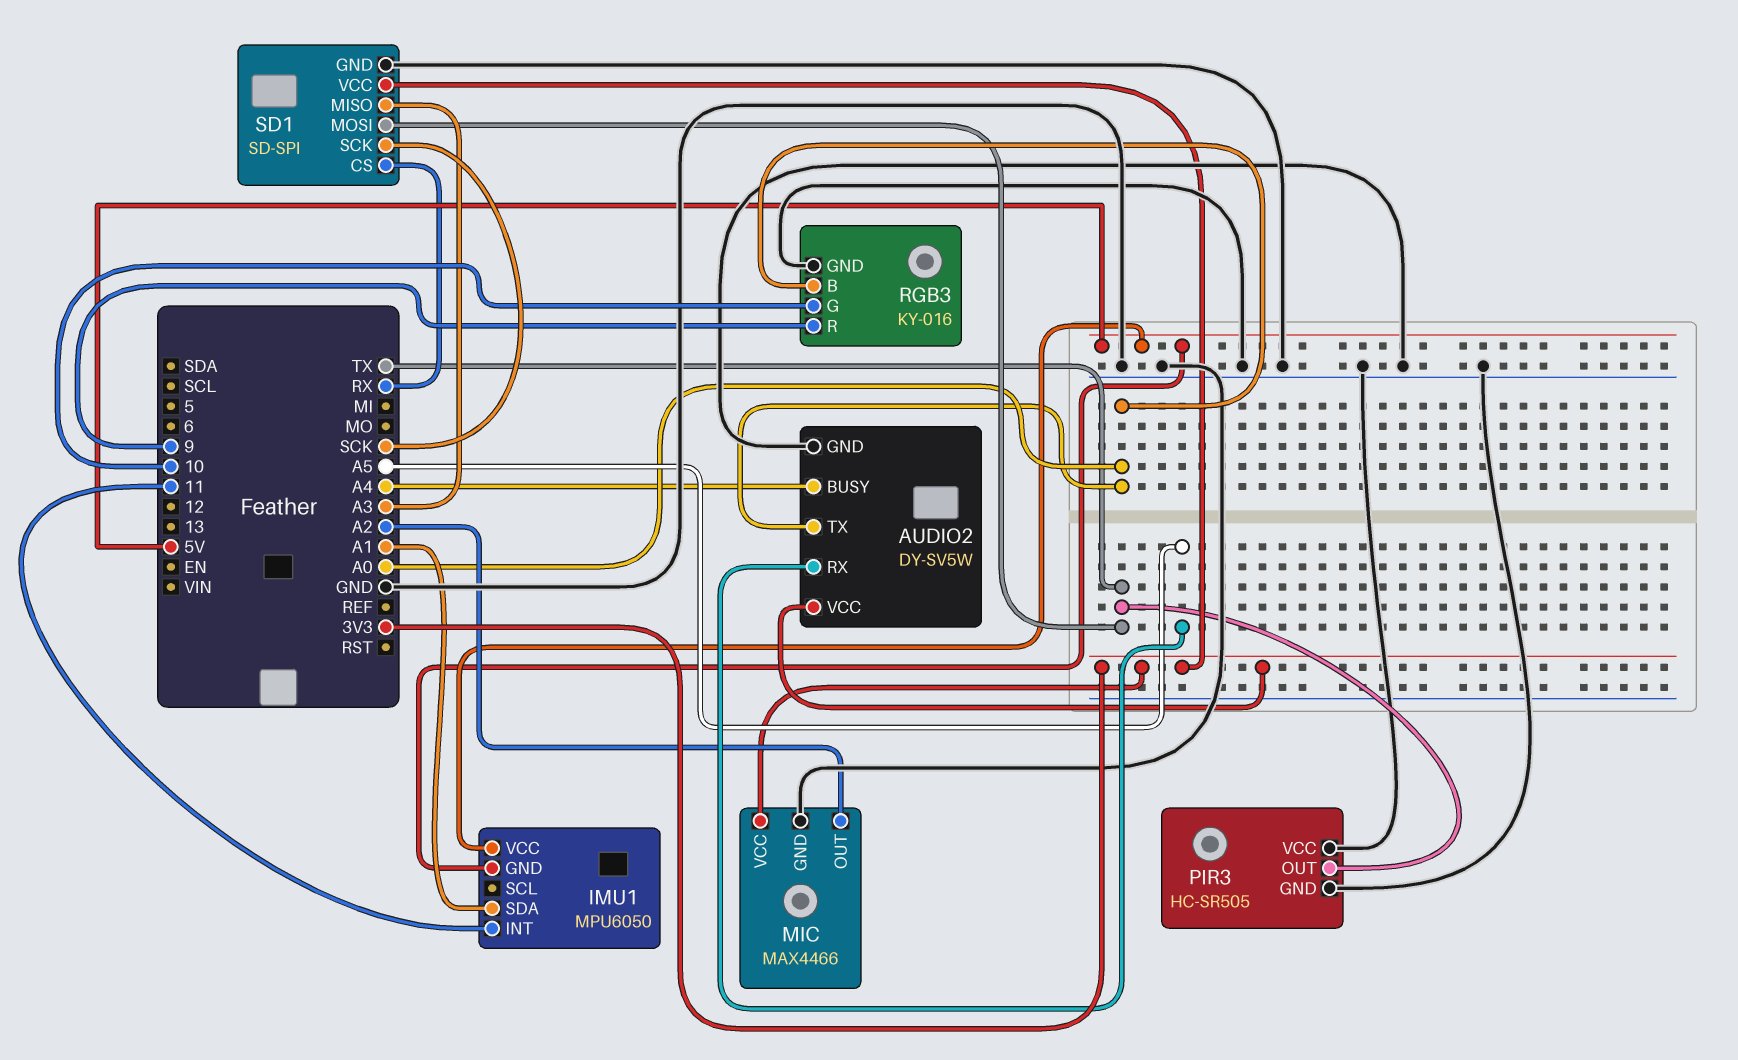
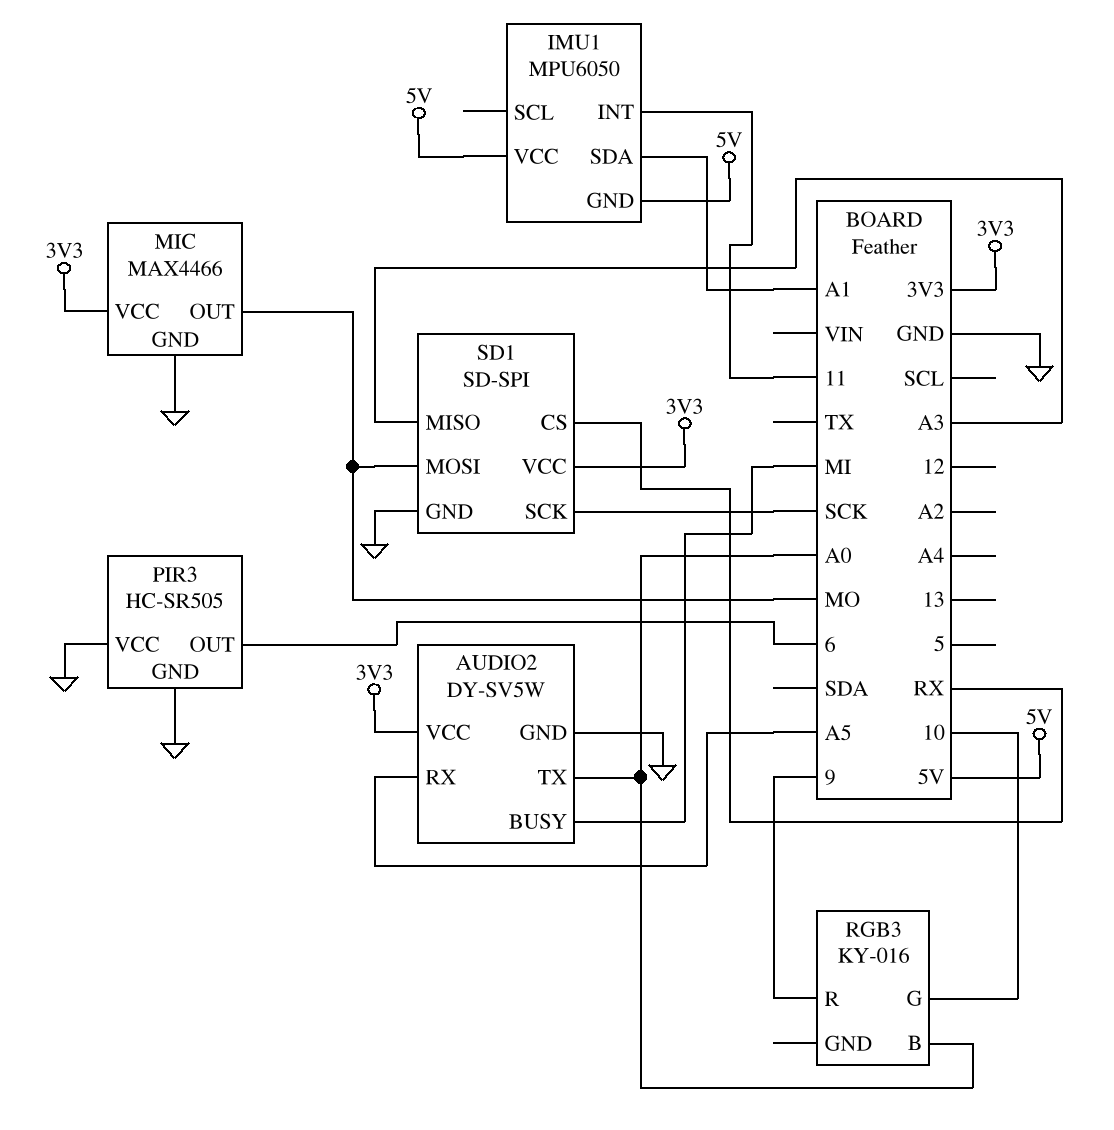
AUDIO2 pin BUSY: A4 -> MI
MIC pin OUT: A2 -> MO
PIR3 pin OUT: TX -> 6
RGB3 pin GND: GND -> none
SD1 pin MOSI: TX -> MO

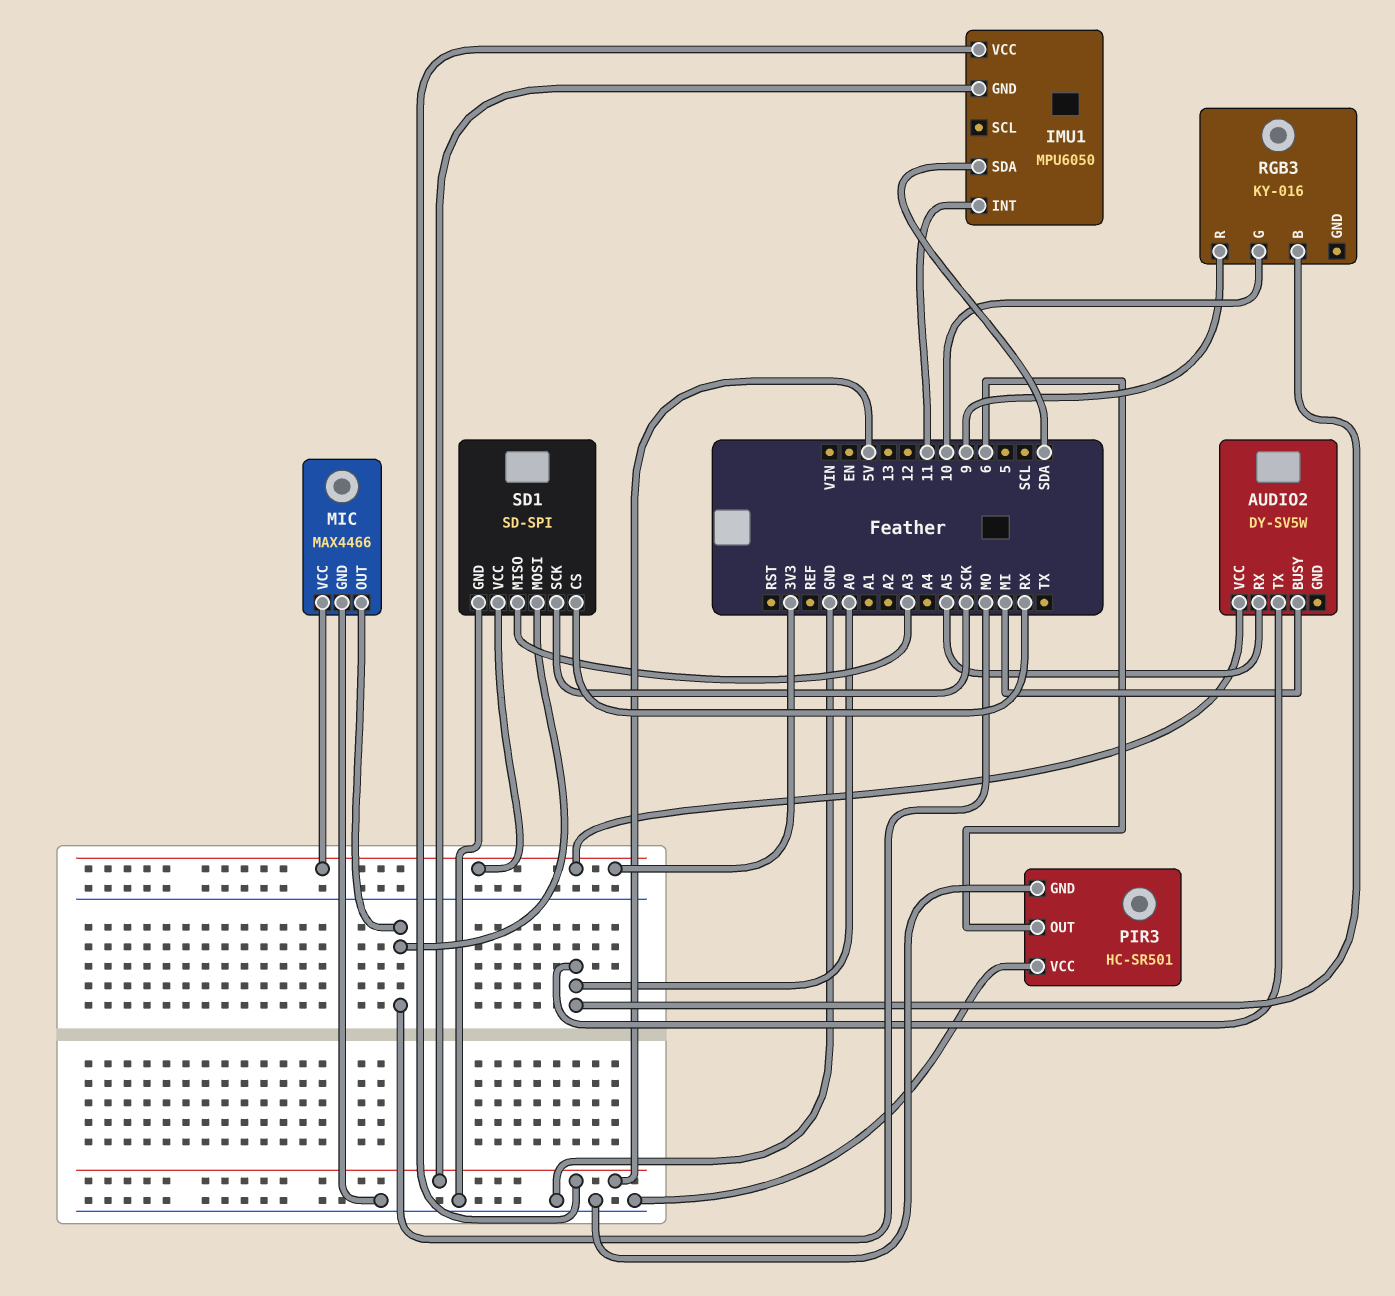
AUDIO2 pin GND: GND -> none
IMU1 pin SDA: A1 -> SDA
PIR3: HC-SR505 -> HC-SR501

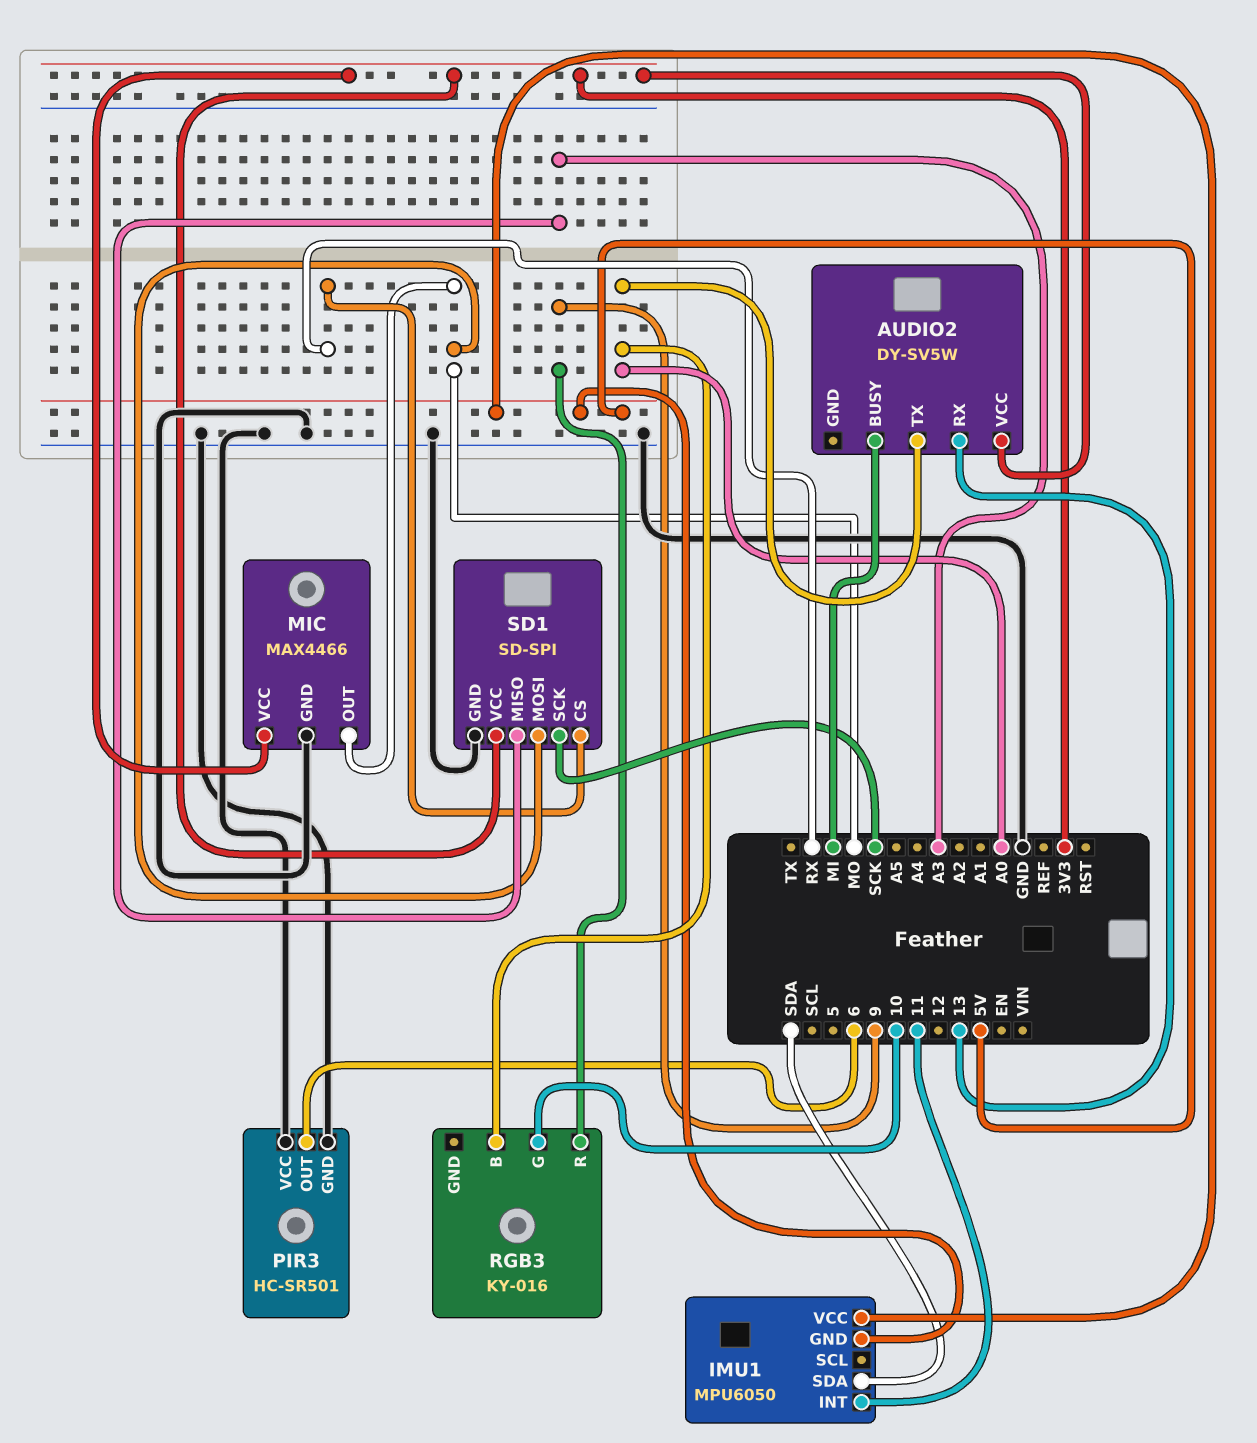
AUDIO2 pin RX: A5 -> 13

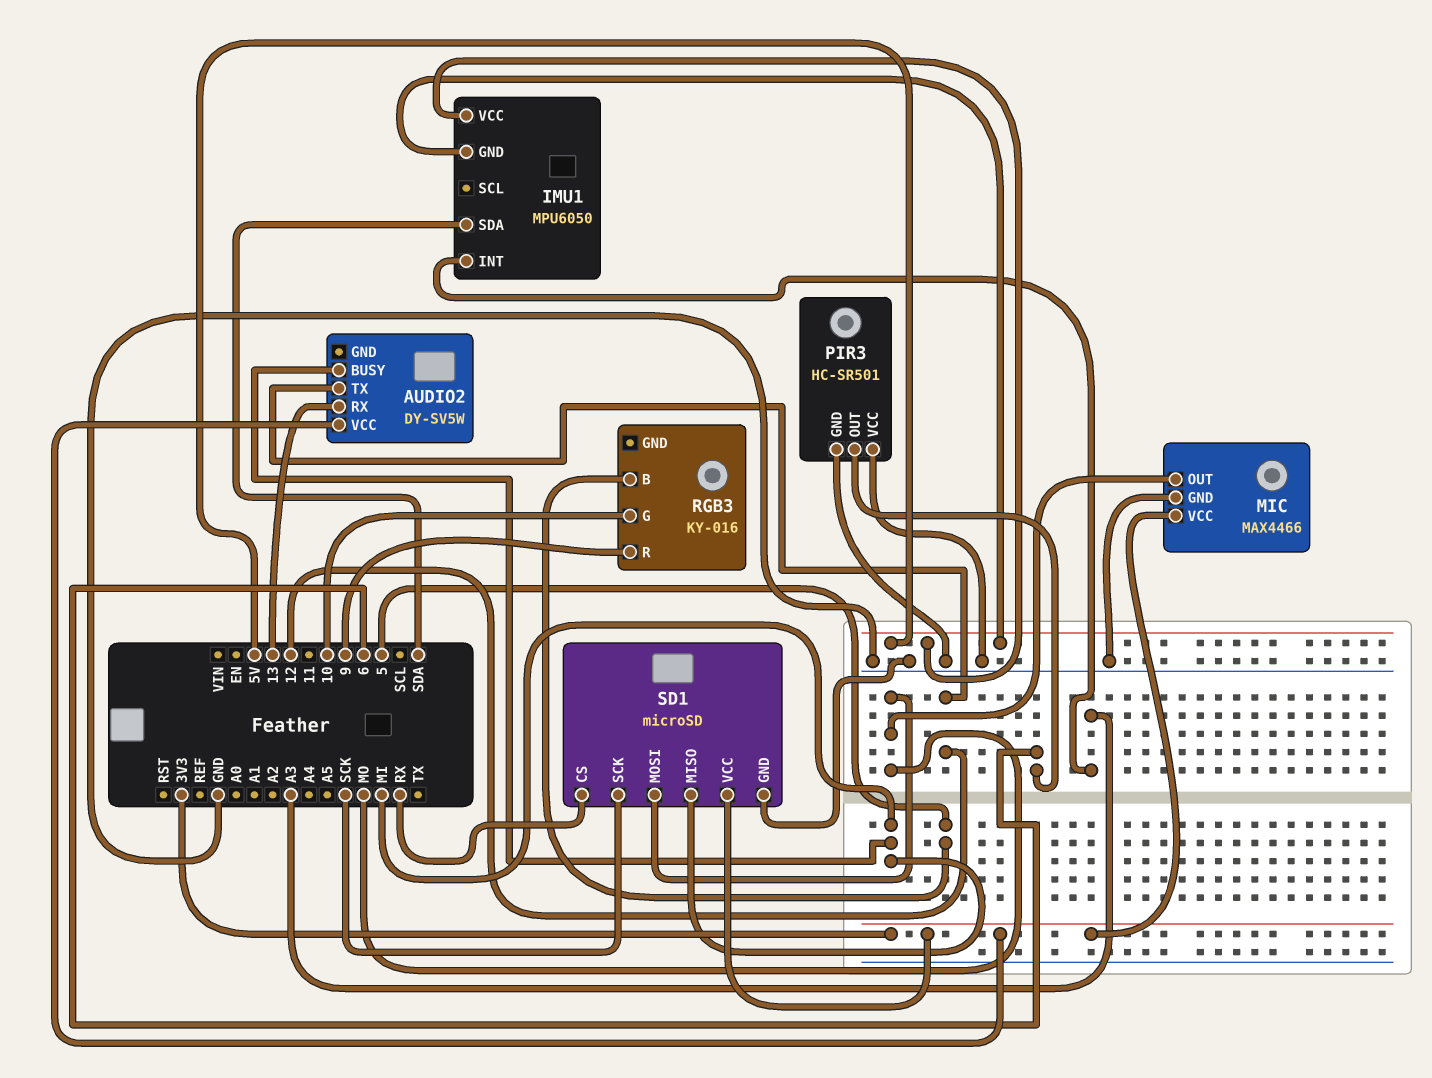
AUDIO2 pin TX: A0 -> 12
IMU1 pin INT: 11 -> A3
RGB3 pin B: A0 -> 5
SD1: SD-SPI -> microSD
SD1 pin MISO: A3 -> MI

